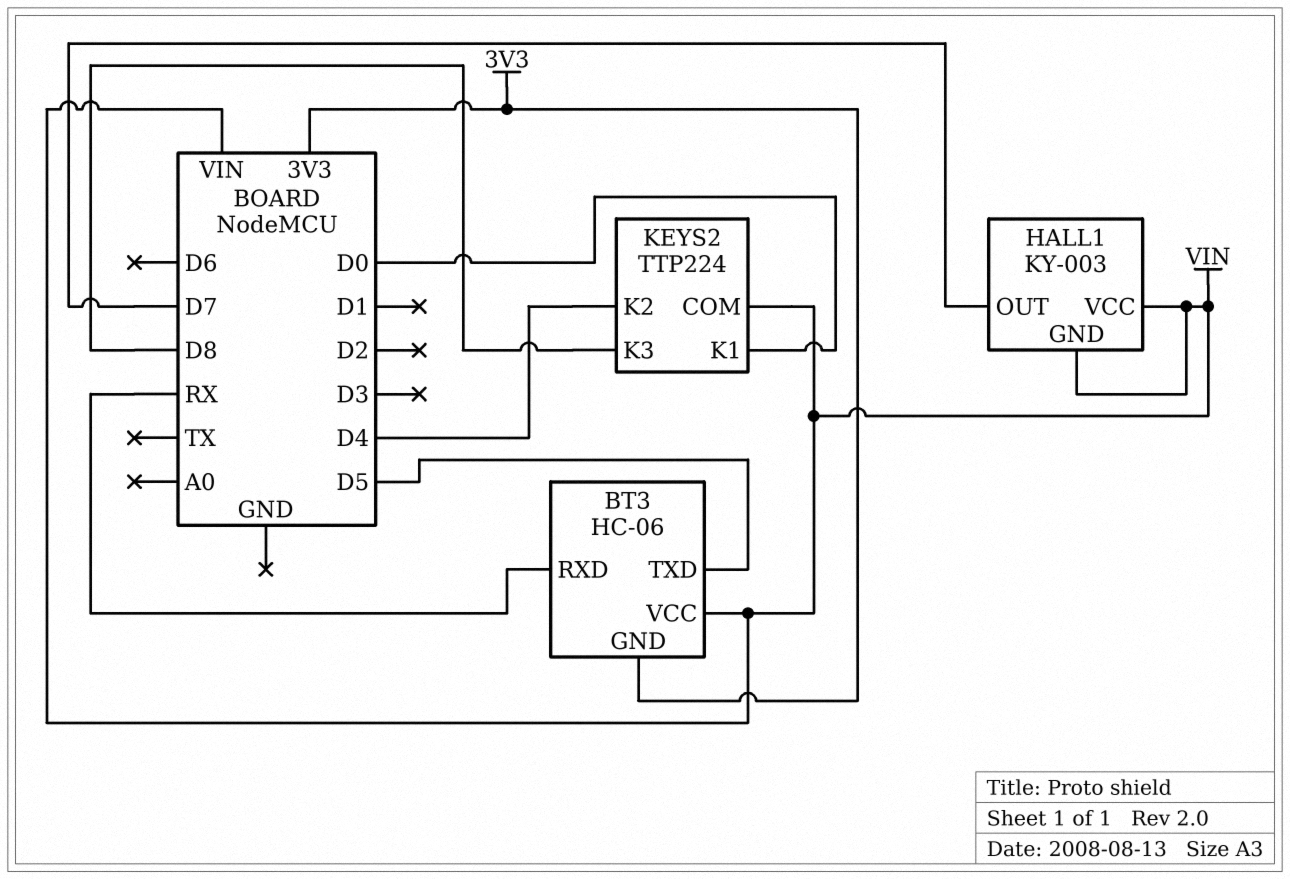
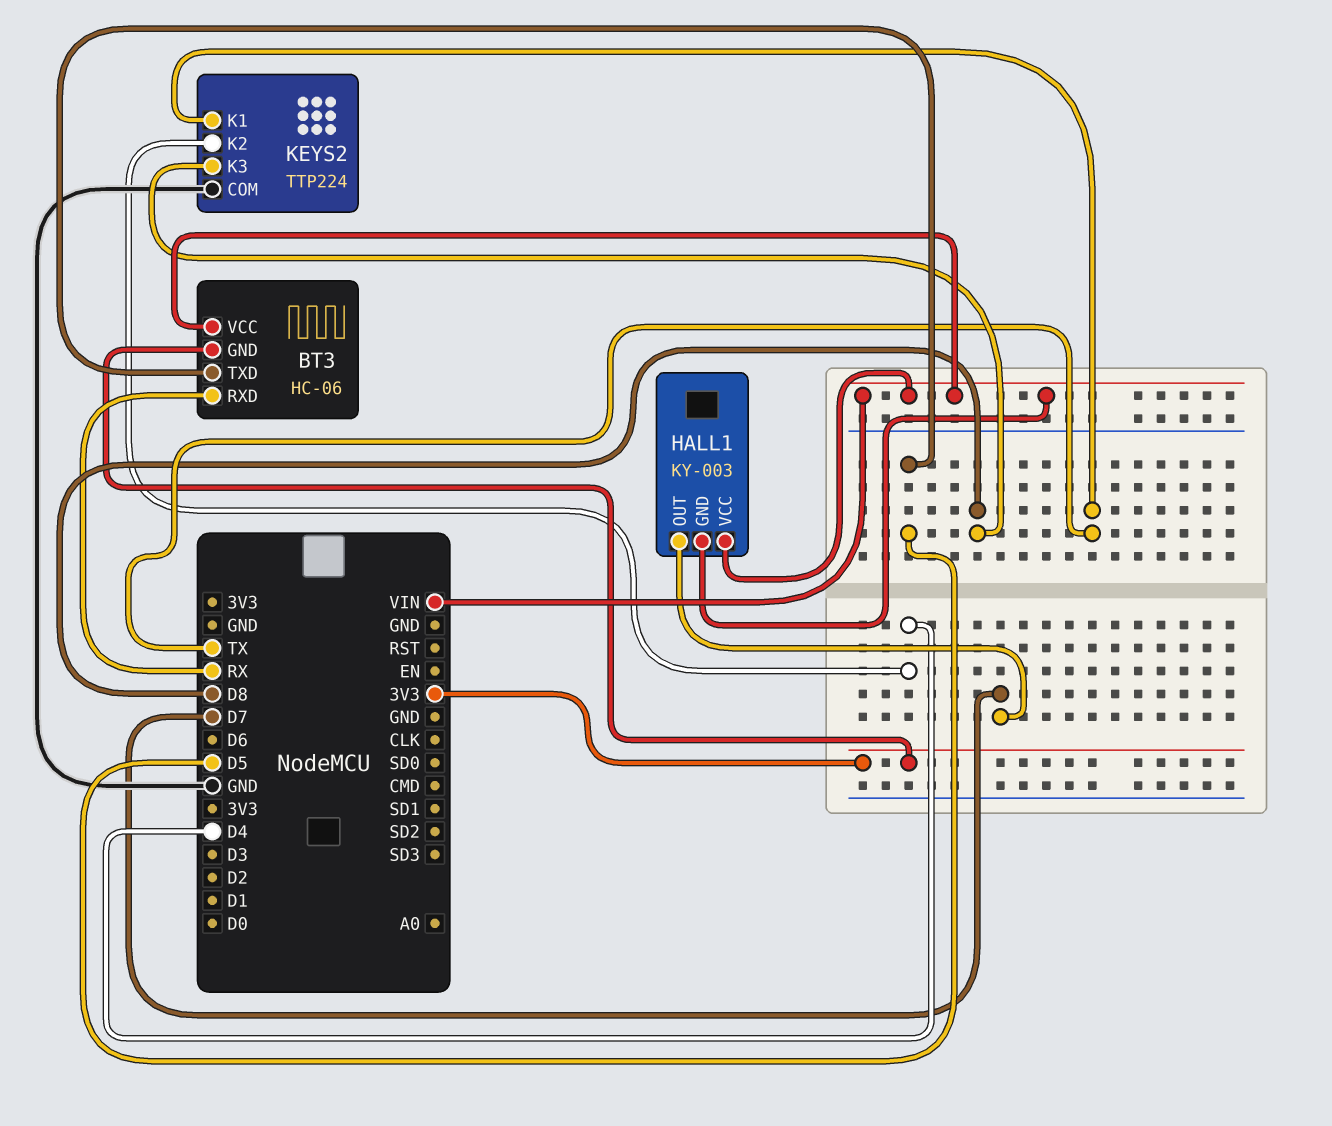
KEYS2 pin COM: VIN -> GND
KEYS2 pin K1: D0 -> TX

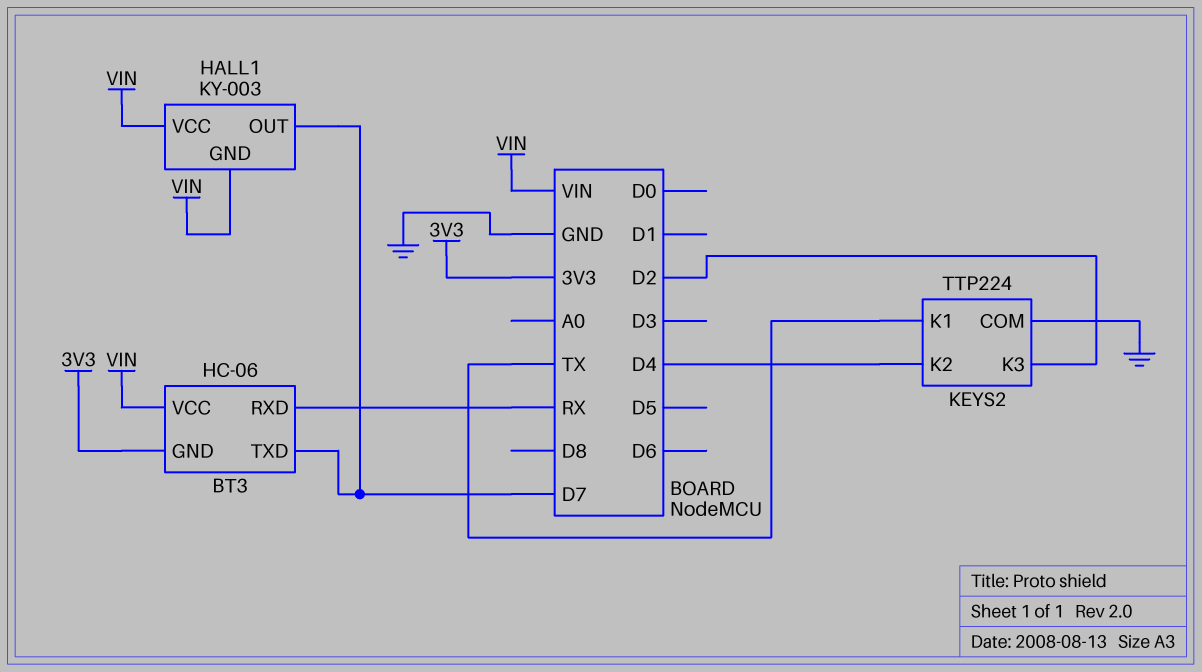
BT3 pin TXD: D5 -> D7
KEYS2 pin K3: D8 -> D2

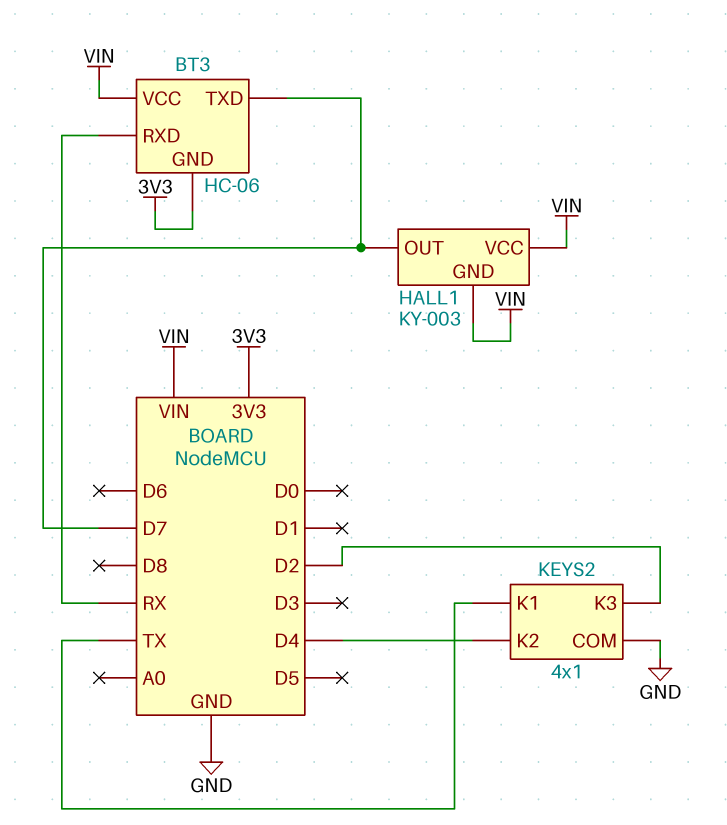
KEYS2: TTP224 -> 4x1

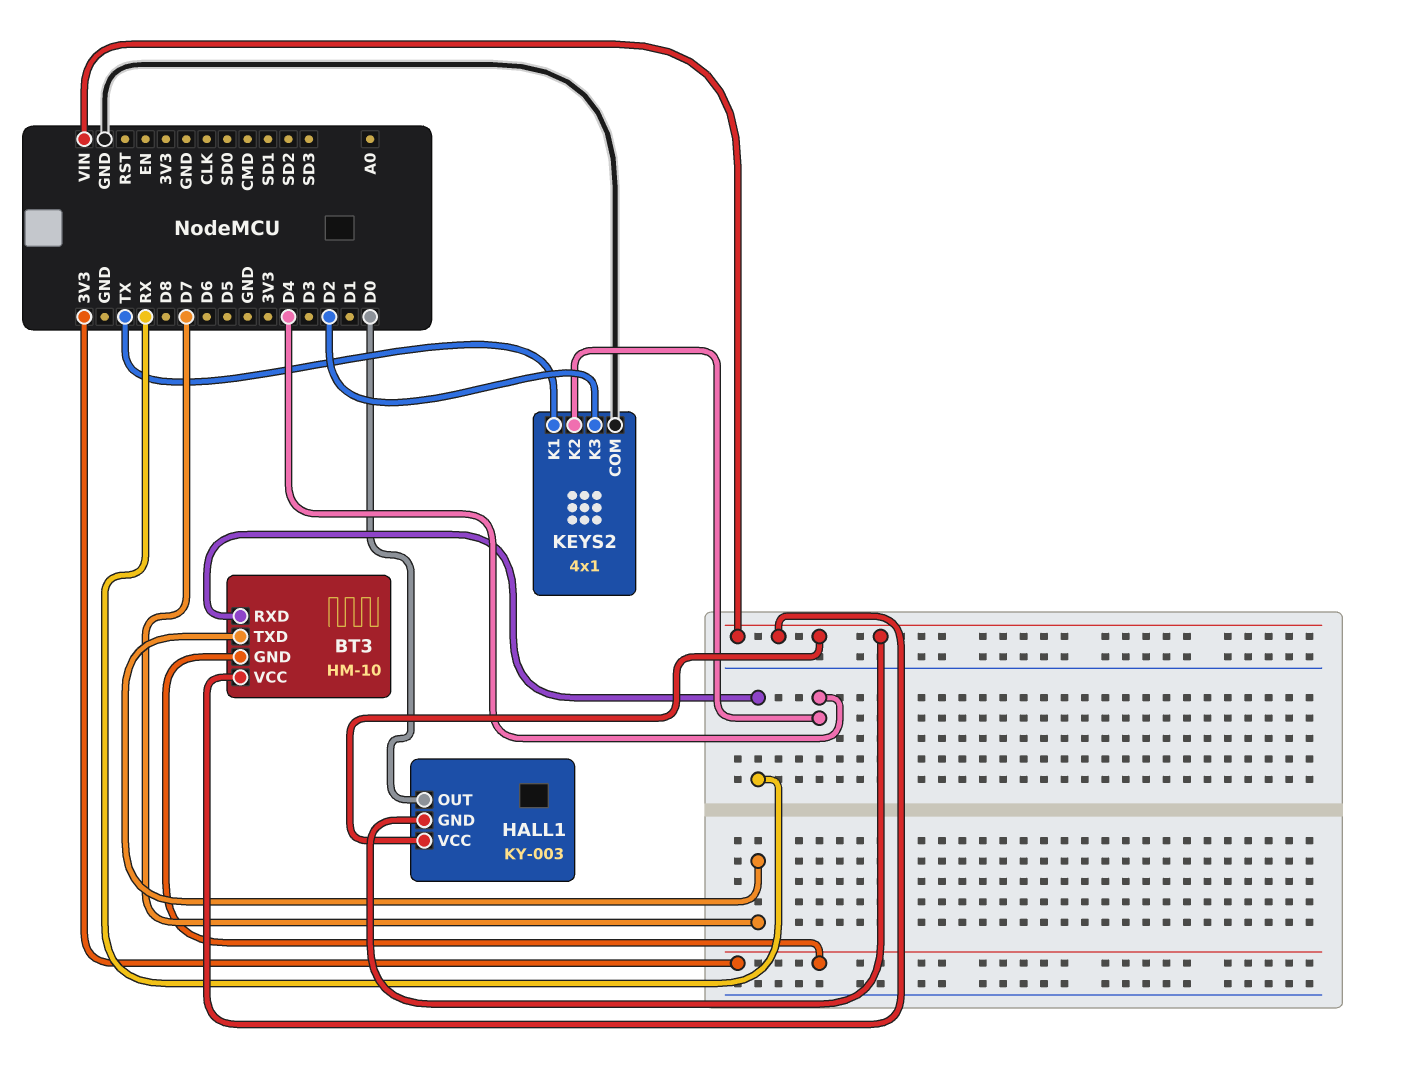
BT3: HC-06 -> HM-10
HALL1 pin OUT: D7 -> D0

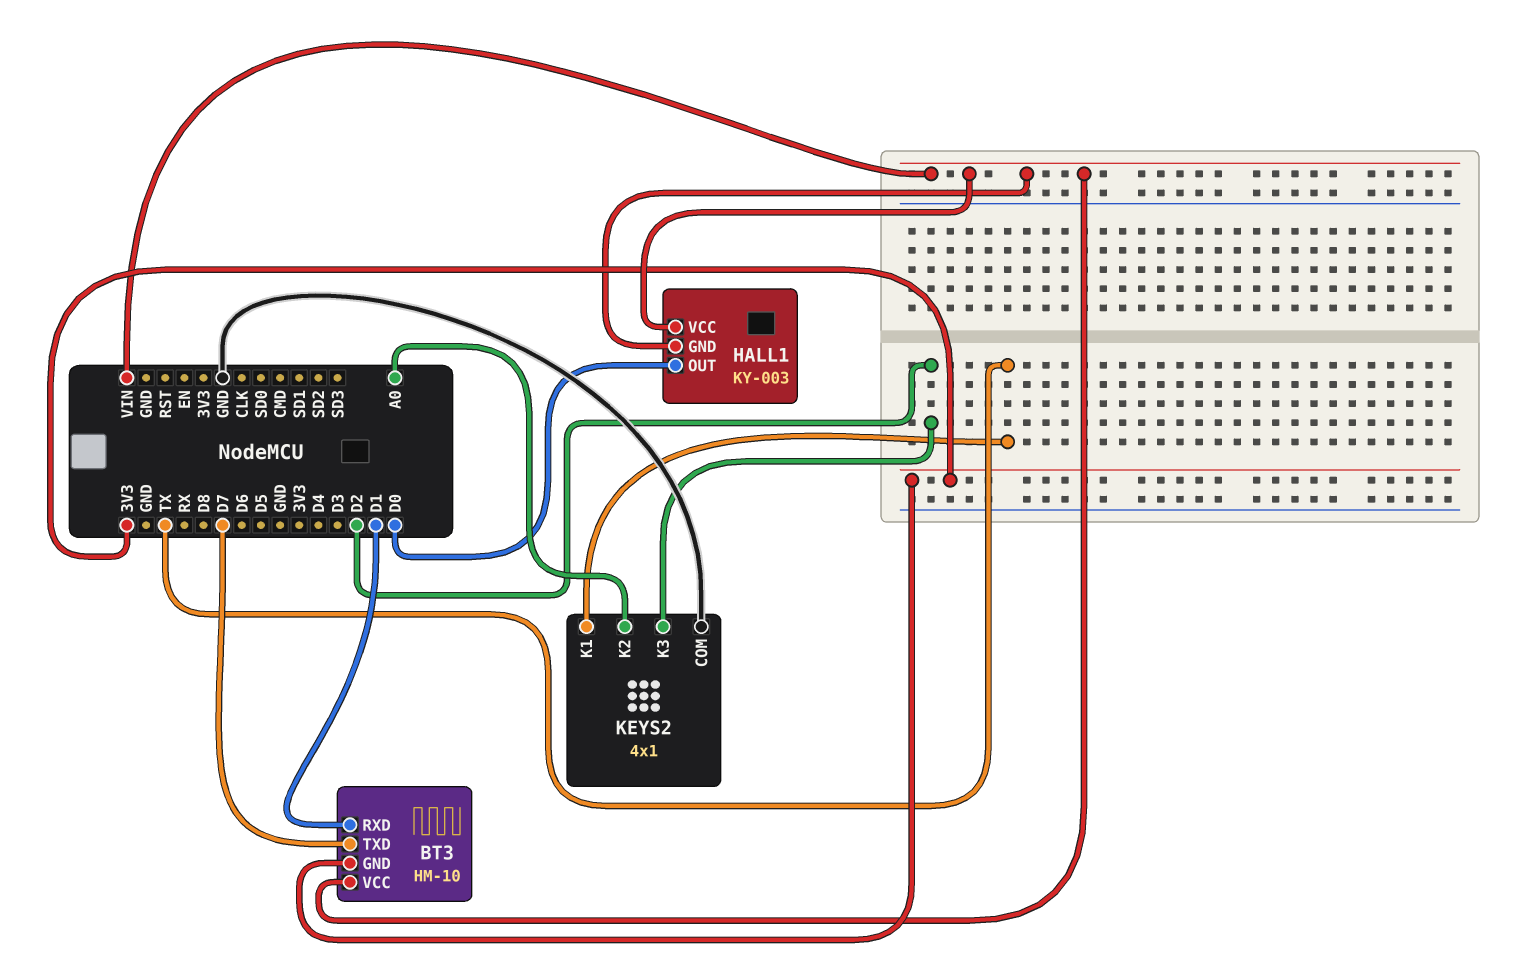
BT3 pin RXD: RX -> D1
KEYS2 pin K2: D4 -> A0

